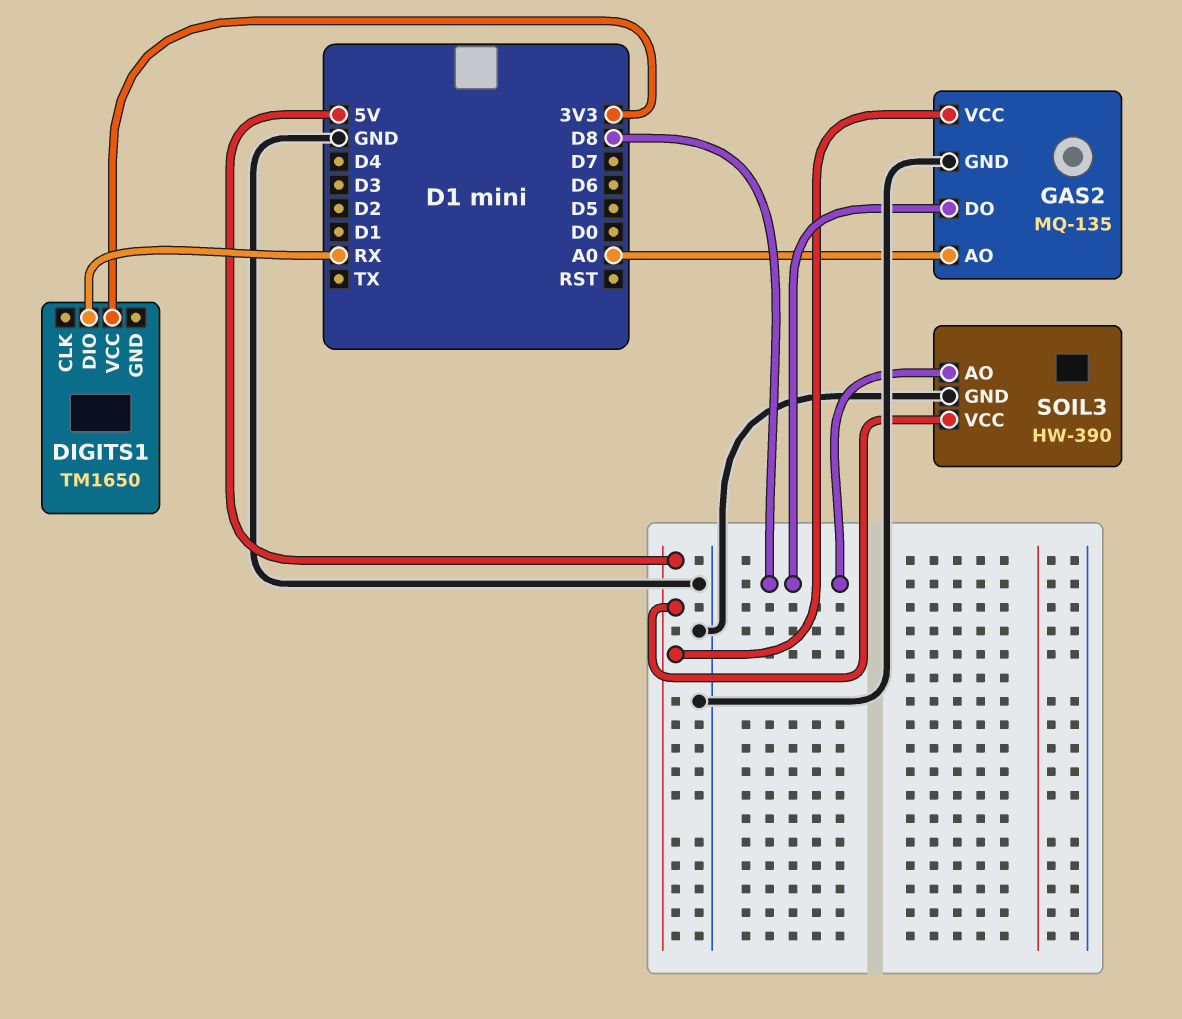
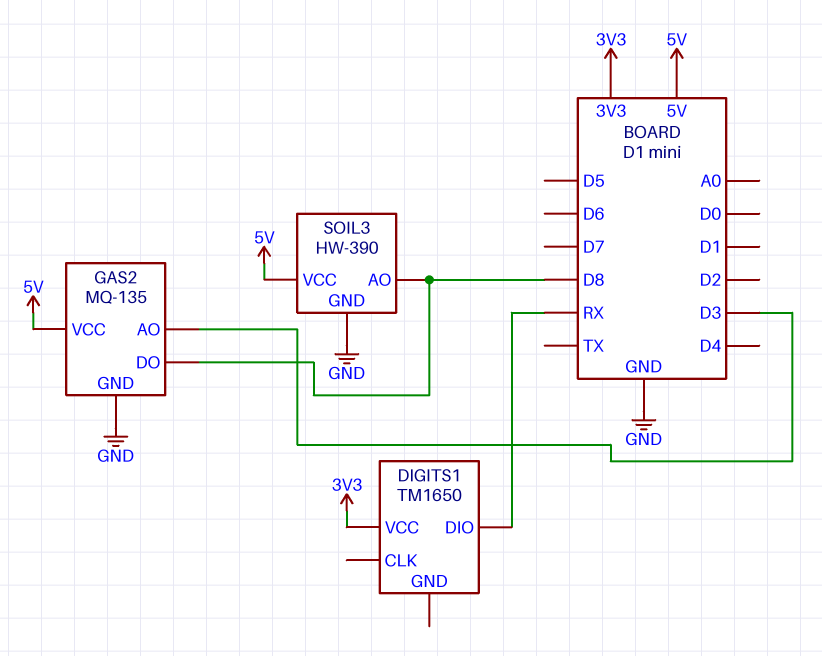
GAS2 pin AO: A0 -> D3

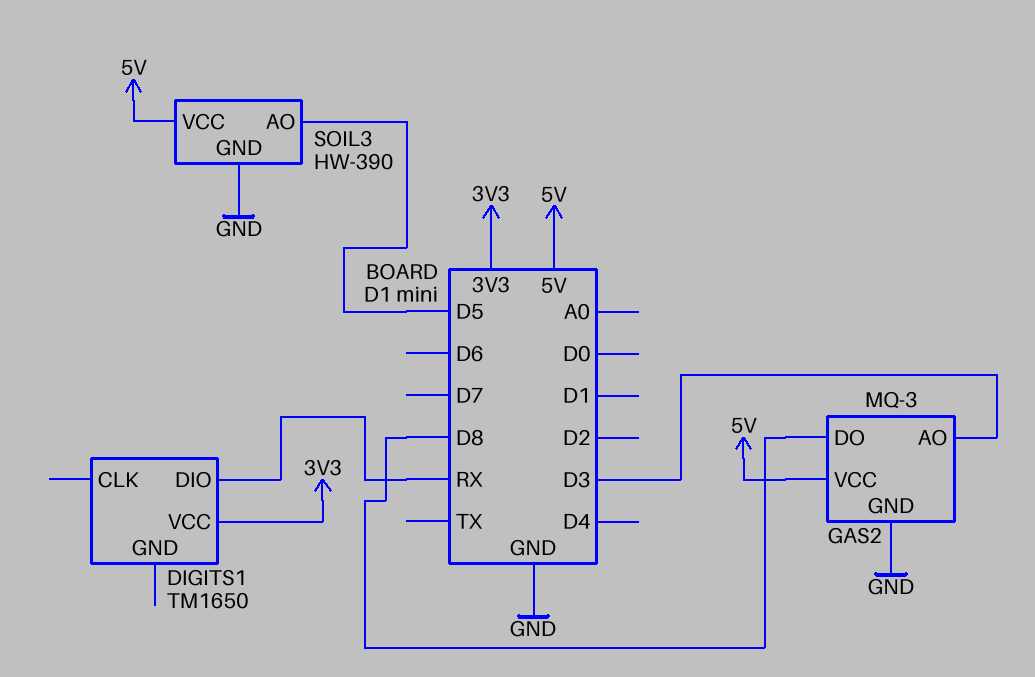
GAS2: MQ-135 -> MQ-3
SOIL3 pin AO: D8 -> D5

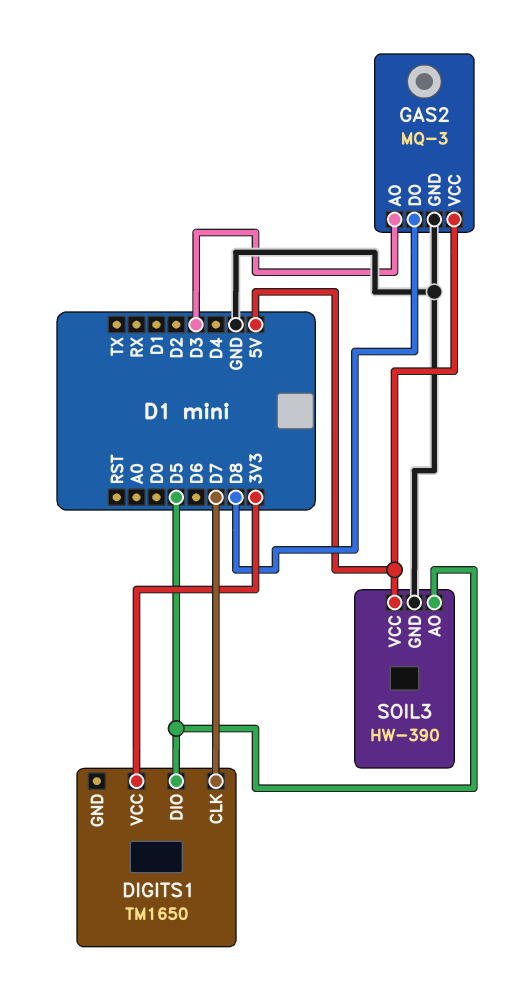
DIGITS1 pin CLK: none -> D7
DIGITS1 pin DIO: RX -> D5

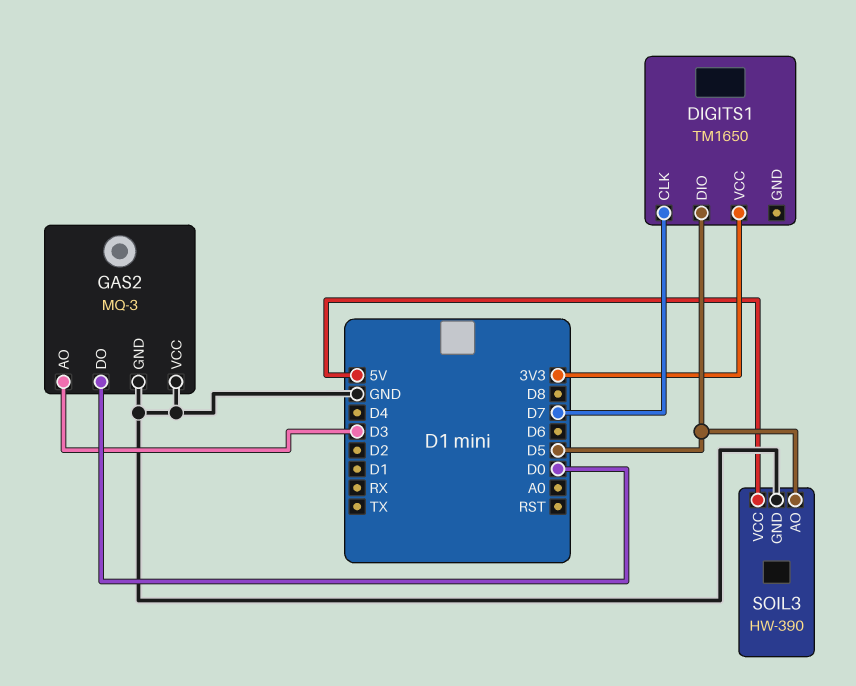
GAS2 pin DO: D8 -> D0
GAS2 pin VCC: 5V -> GND

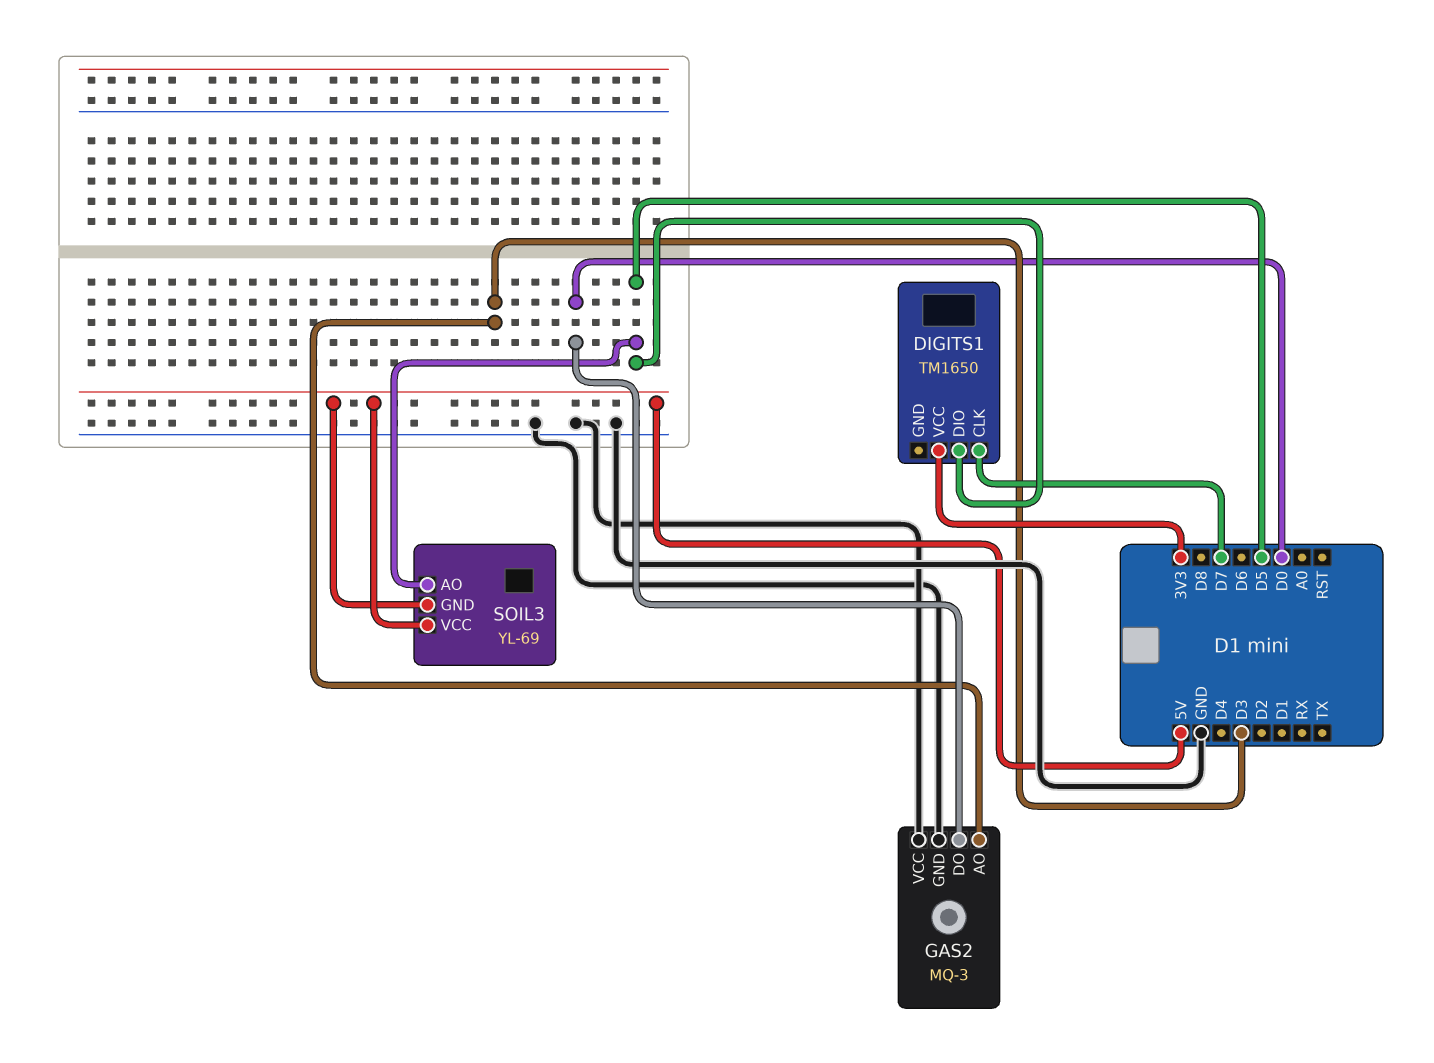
SOIL3: HW-390 -> YL-69
SOIL3 pin GND: GND -> 5V

